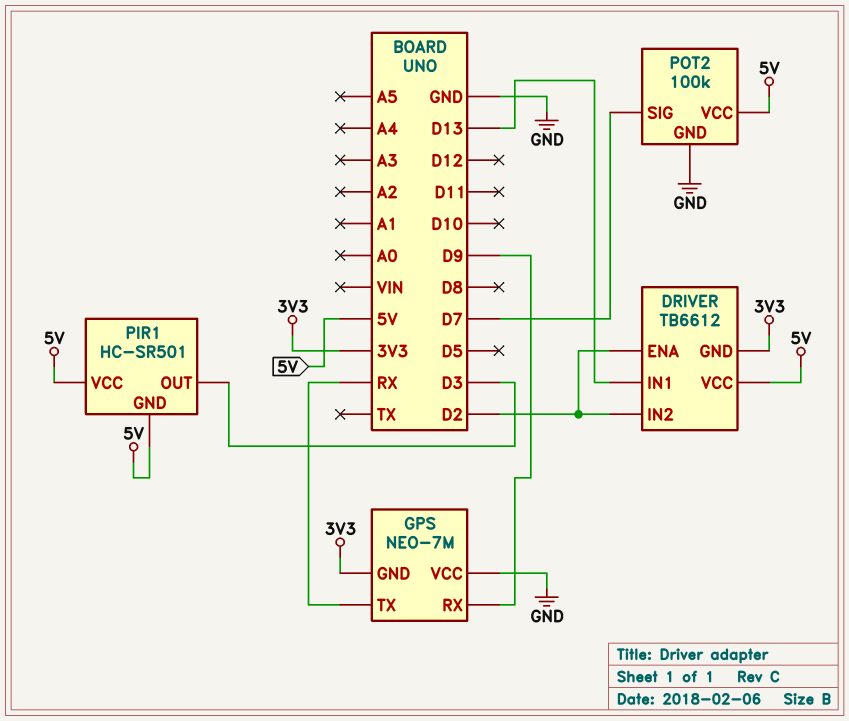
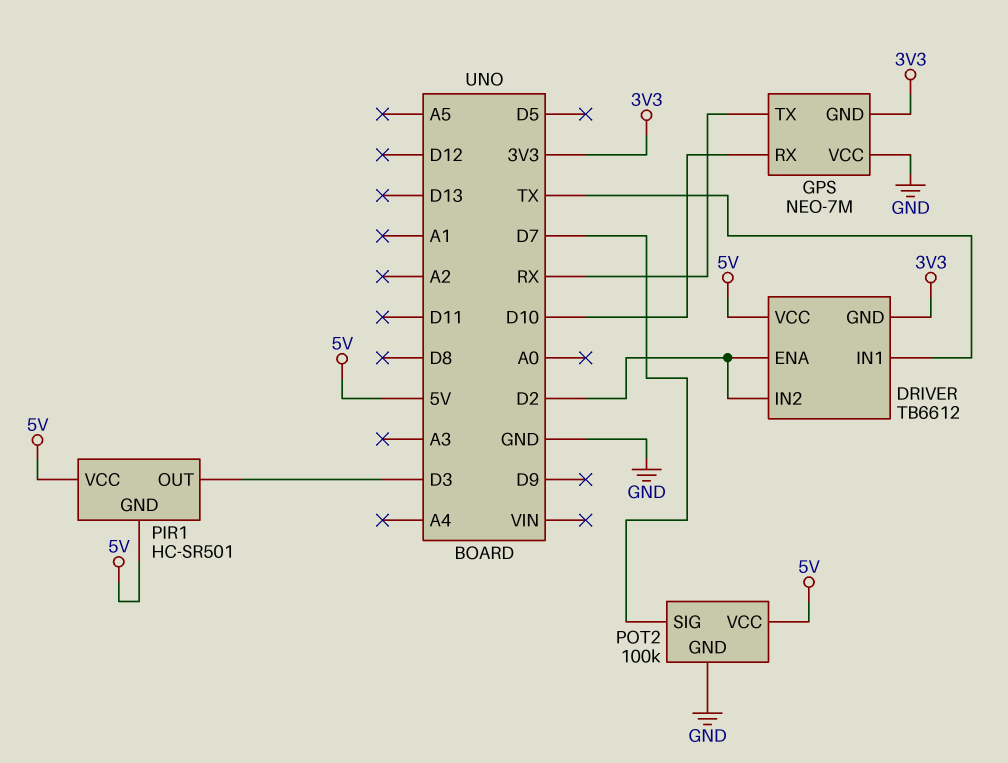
DRIVER pin IN1: D13 -> TX
GPS pin RX: D9 -> D10

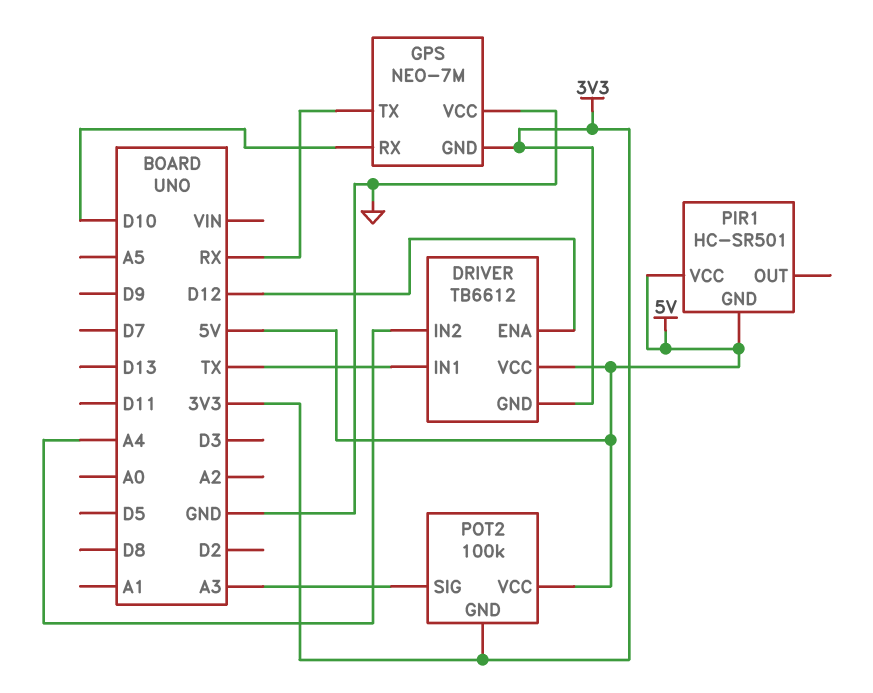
DRIVER pin ENA: D2 -> D12
DRIVER pin IN2: D2 -> A4
PIR1 pin OUT: D3 -> none
POT2 pin GND: GND -> 3V3
POT2 pin SIG: D7 -> A3

